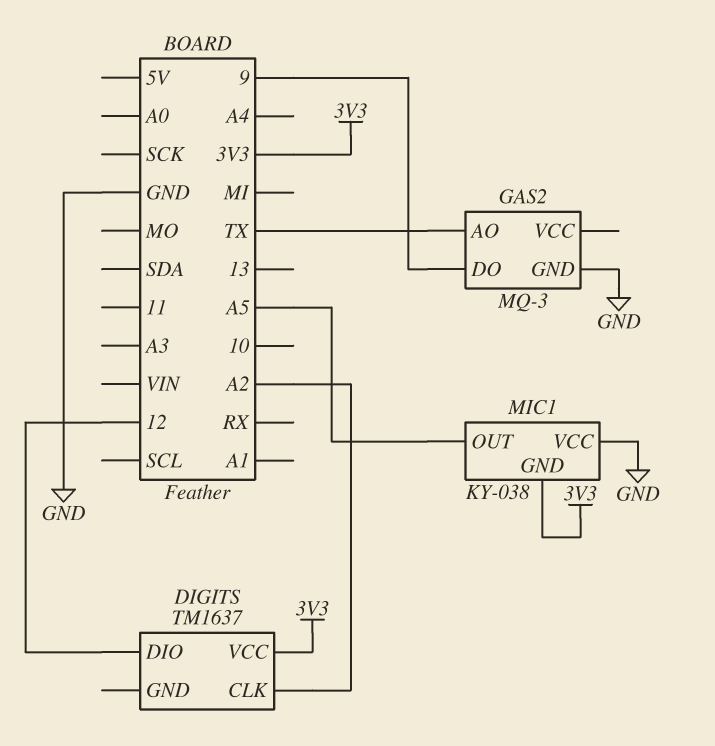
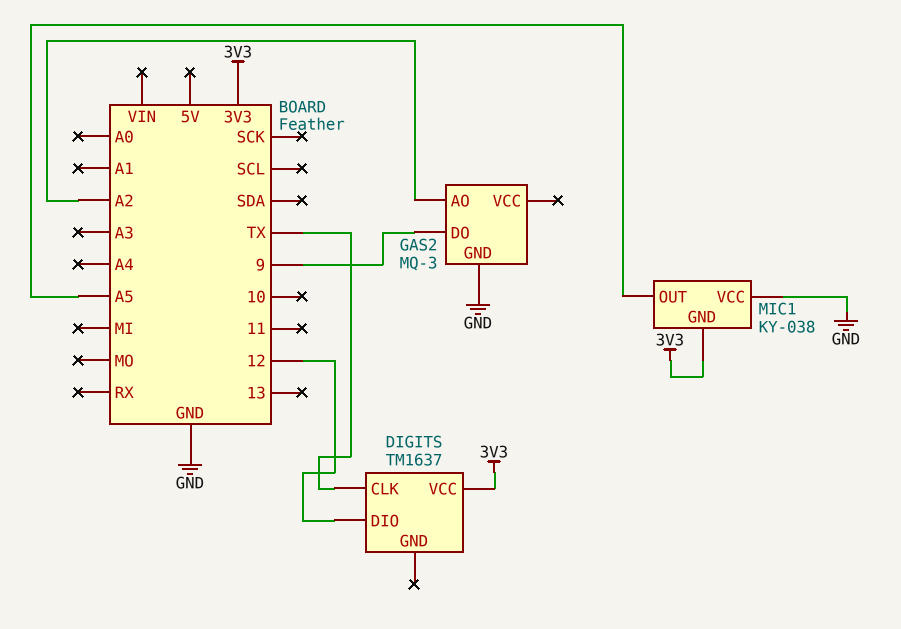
DIGITS pin CLK: A2 -> TX
GAS2 pin AO: TX -> A2

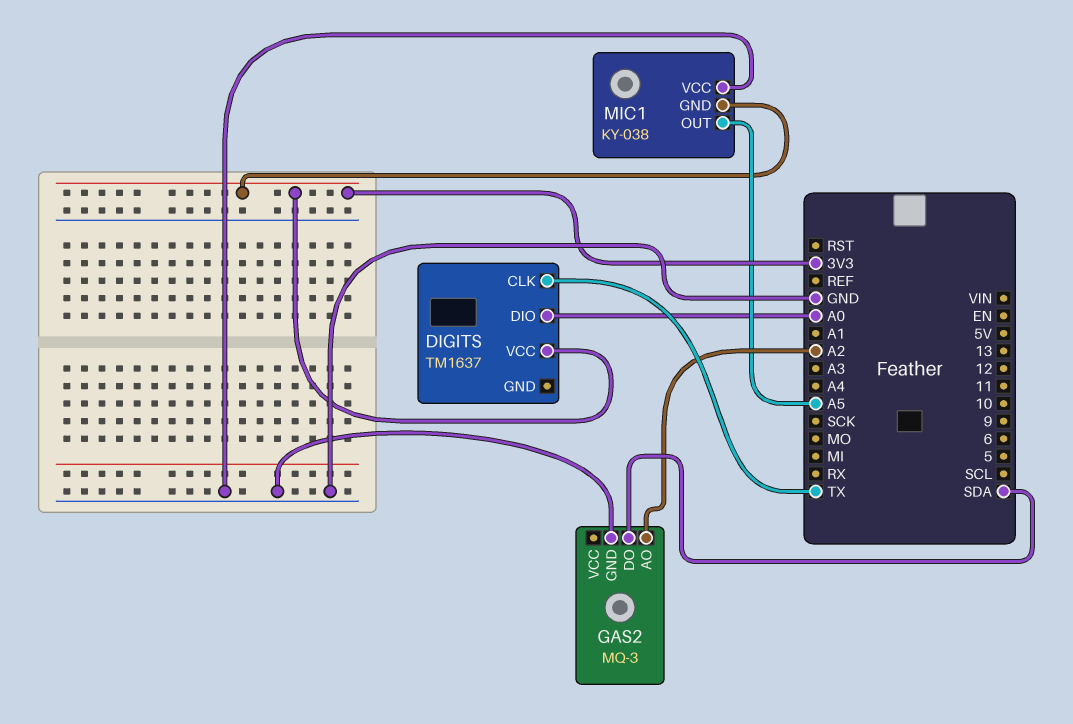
DIGITS pin DIO: 12 -> A0
GAS2 pin DO: 9 -> SDA

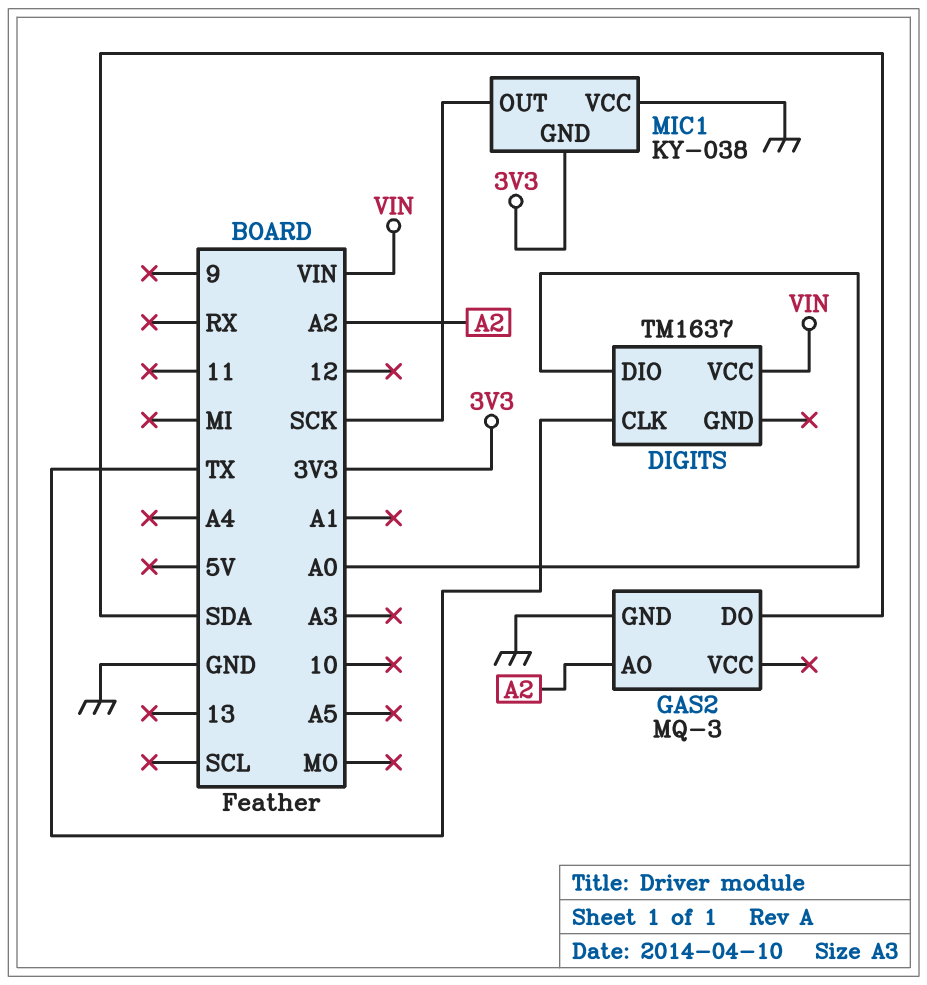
DIGITS pin VCC: 3V3 -> VIN
MIC1 pin OUT: A5 -> SCK

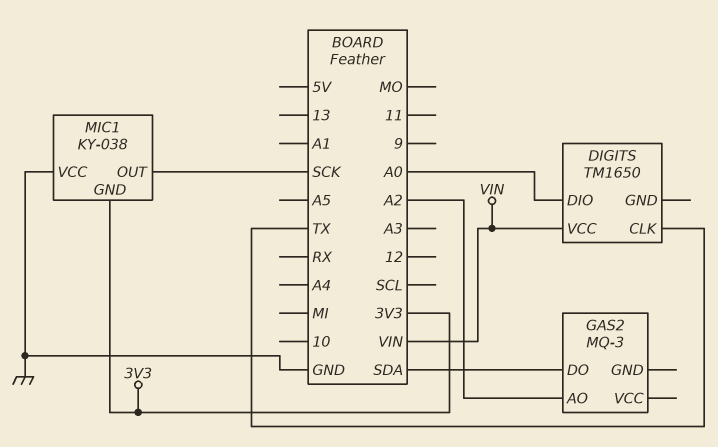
DIGITS: TM1637 -> TM1650
GAS2 pin GND: GND -> none

